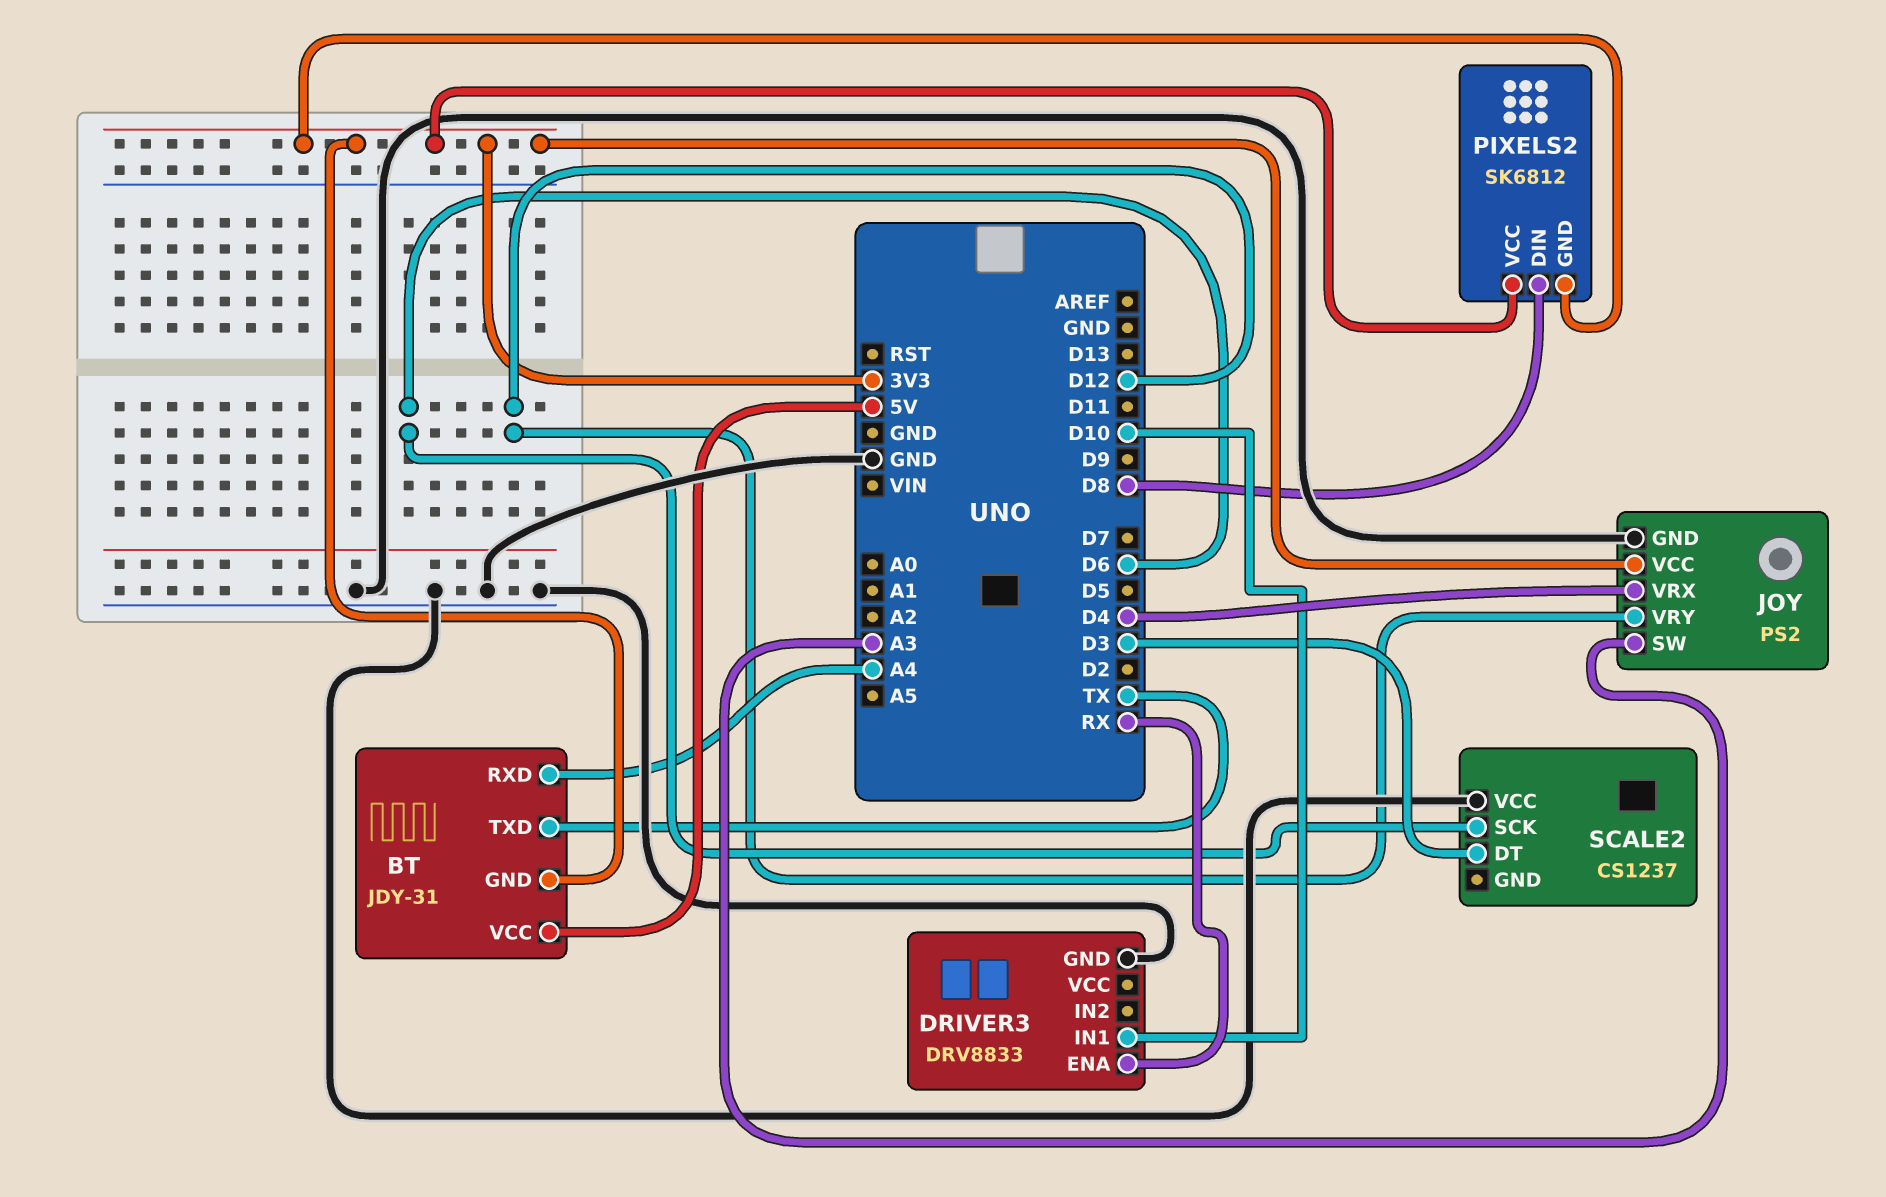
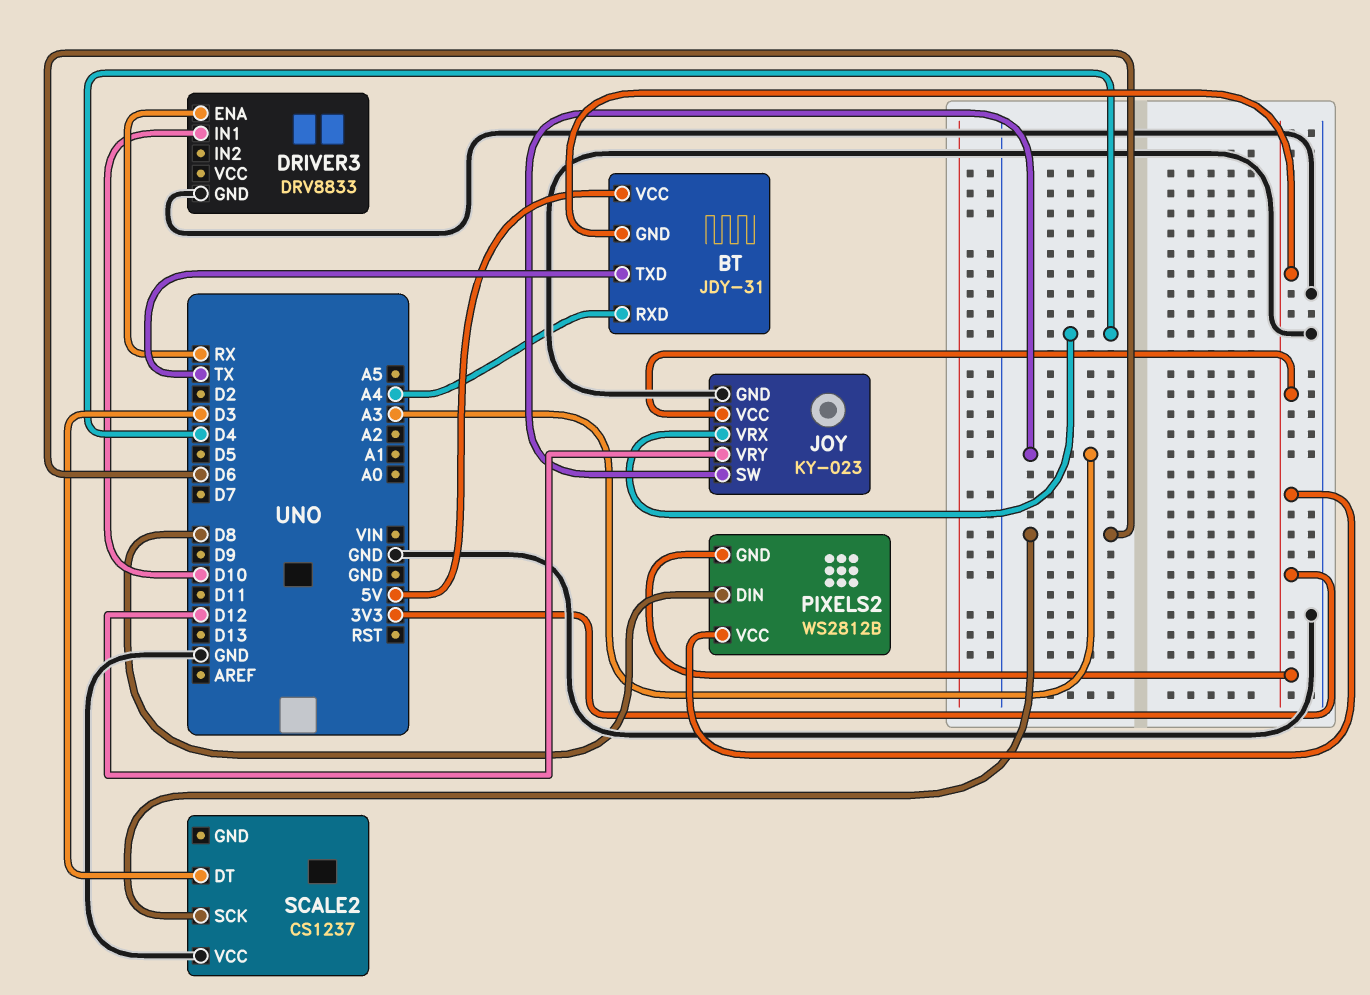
JOY: PS2 -> KY-023
PIXELS2: SK6812 -> WS2812B

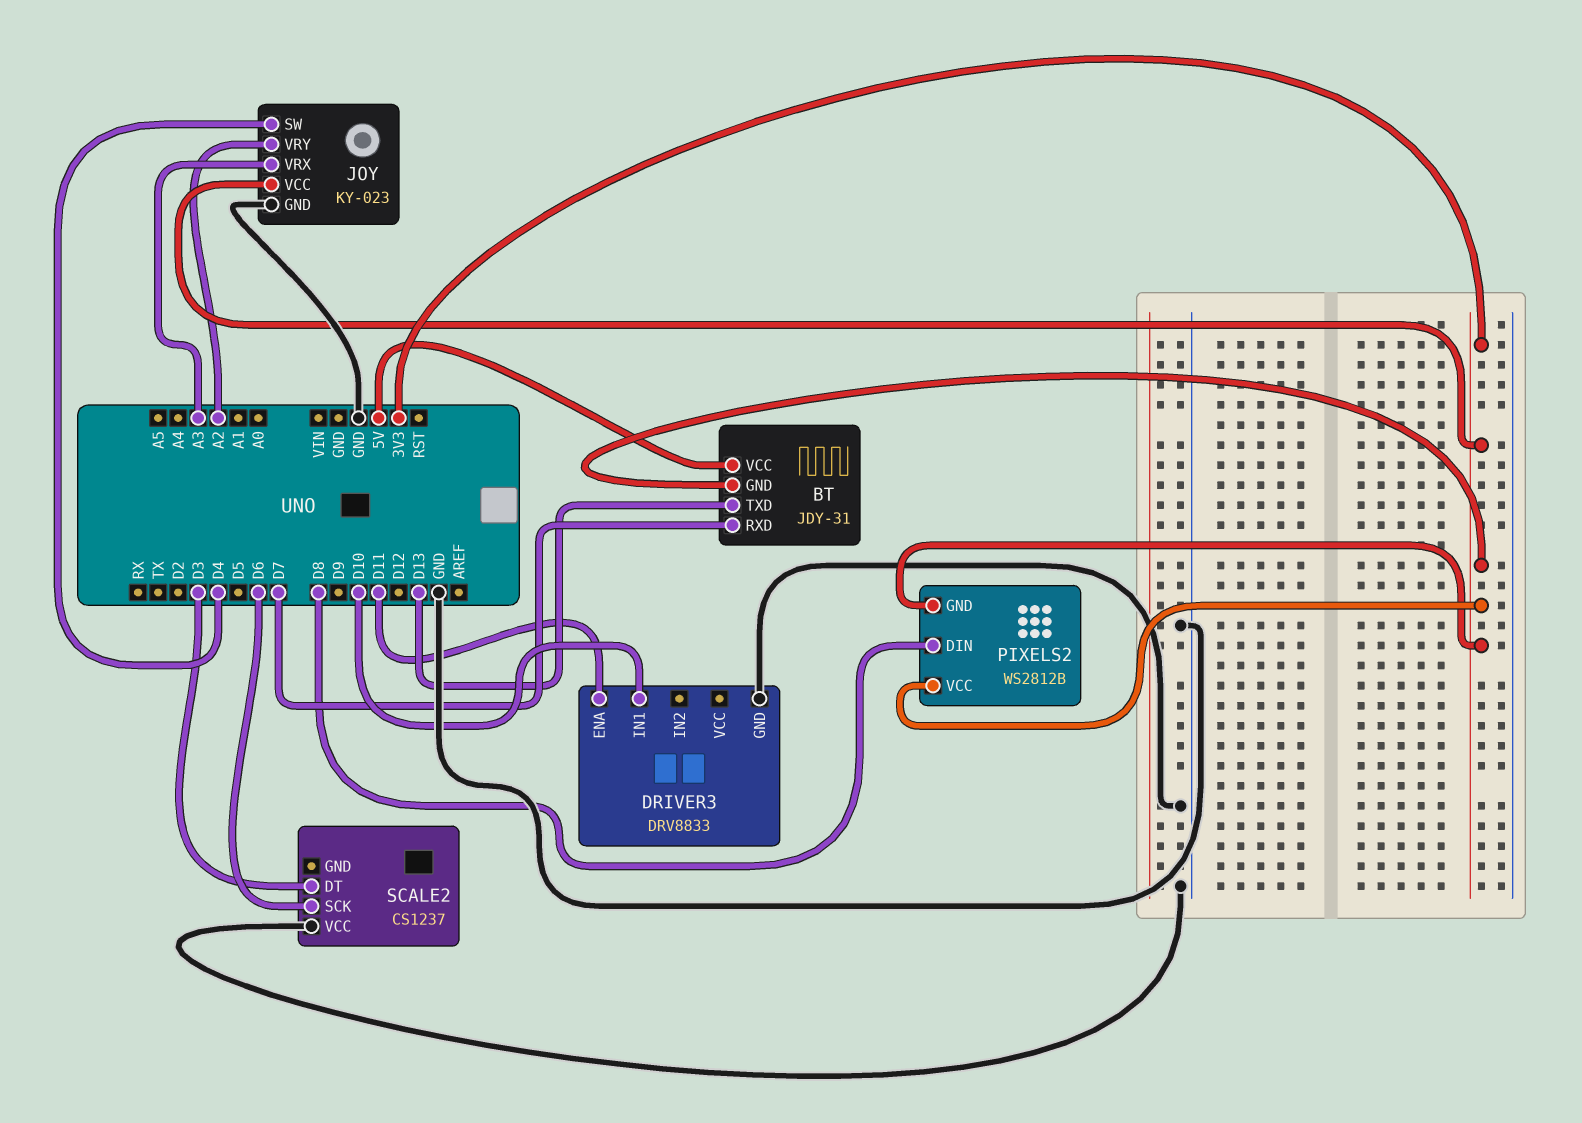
BT pin RXD: A4 -> D7
BT pin TXD: TX -> D13
DRIVER3 pin ENA: RX -> D11
JOY pin SW: A3 -> D4
JOY pin VRX: D4 -> A3
JOY pin VRY: D12 -> A2

